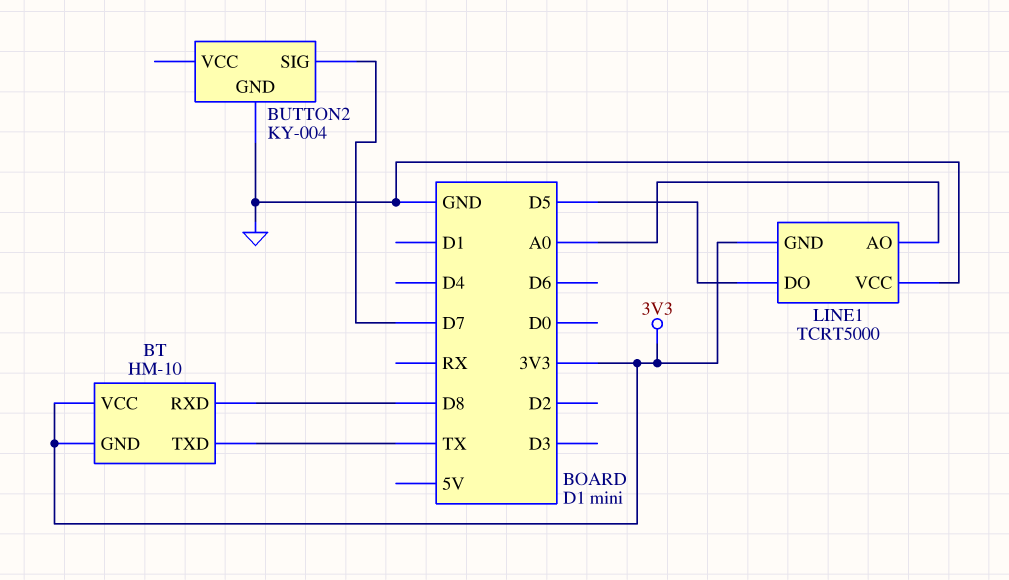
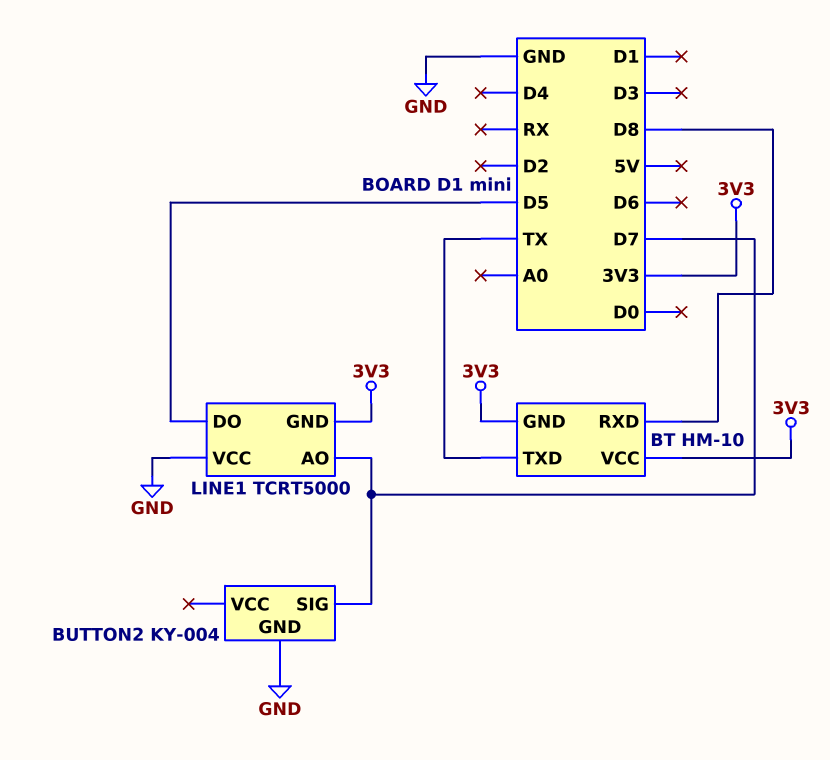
LINE1 pin AO: A0 -> D7

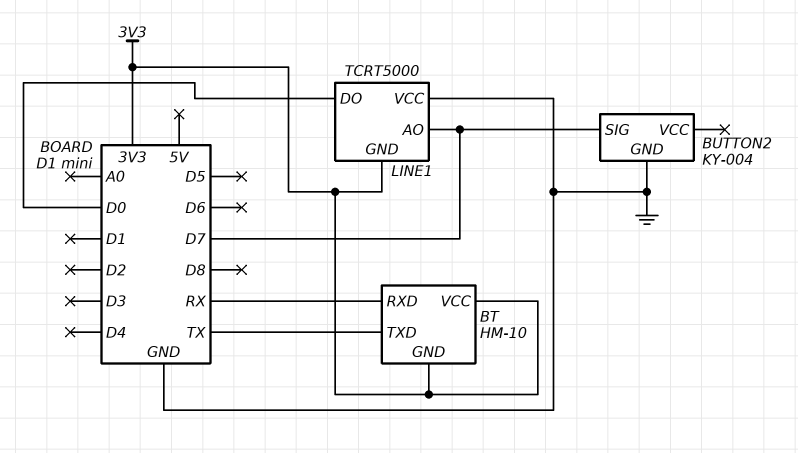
BT pin RXD: D8 -> RX
LINE1 pin DO: D5 -> D0

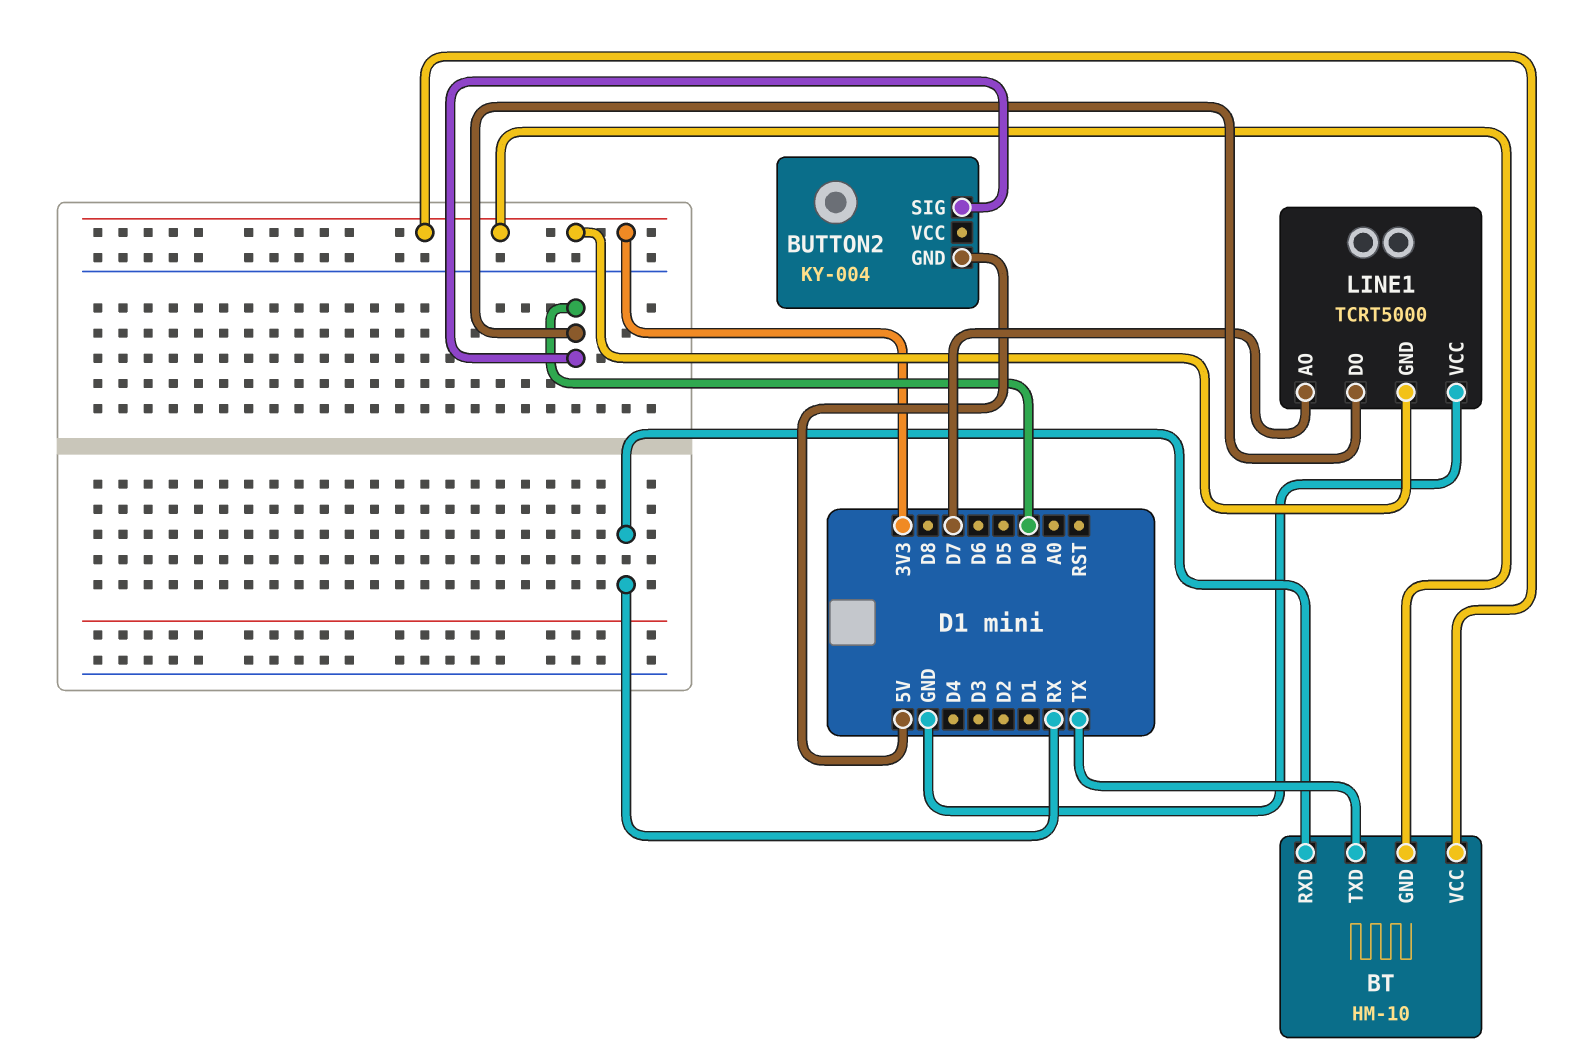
BUTTON2 pin GND: GND -> 5V
BUTTON2 pin SIG: D7 -> D0

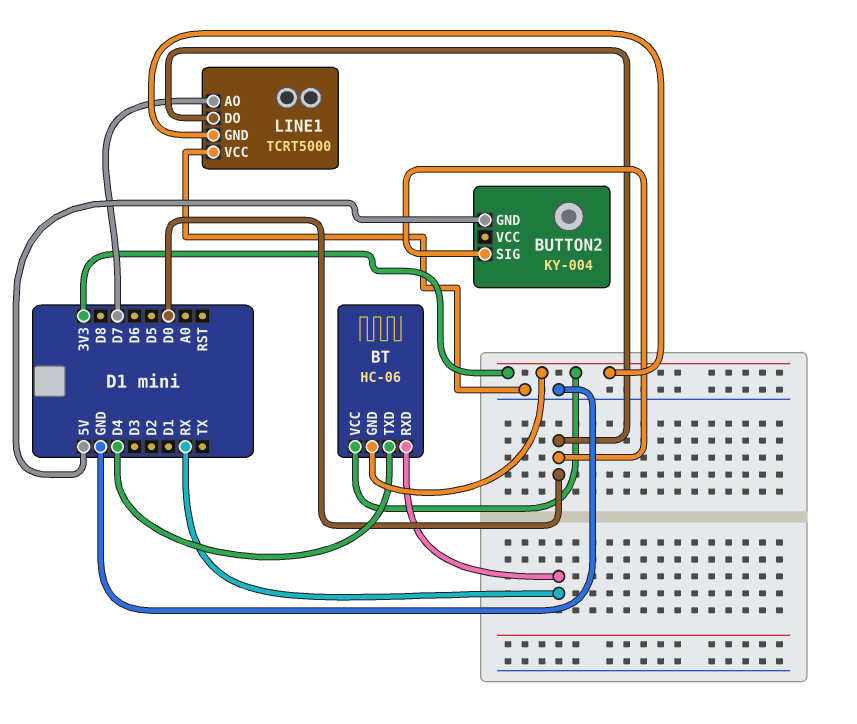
BT: HM-10 -> HC-06
BT pin TXD: TX -> D4

